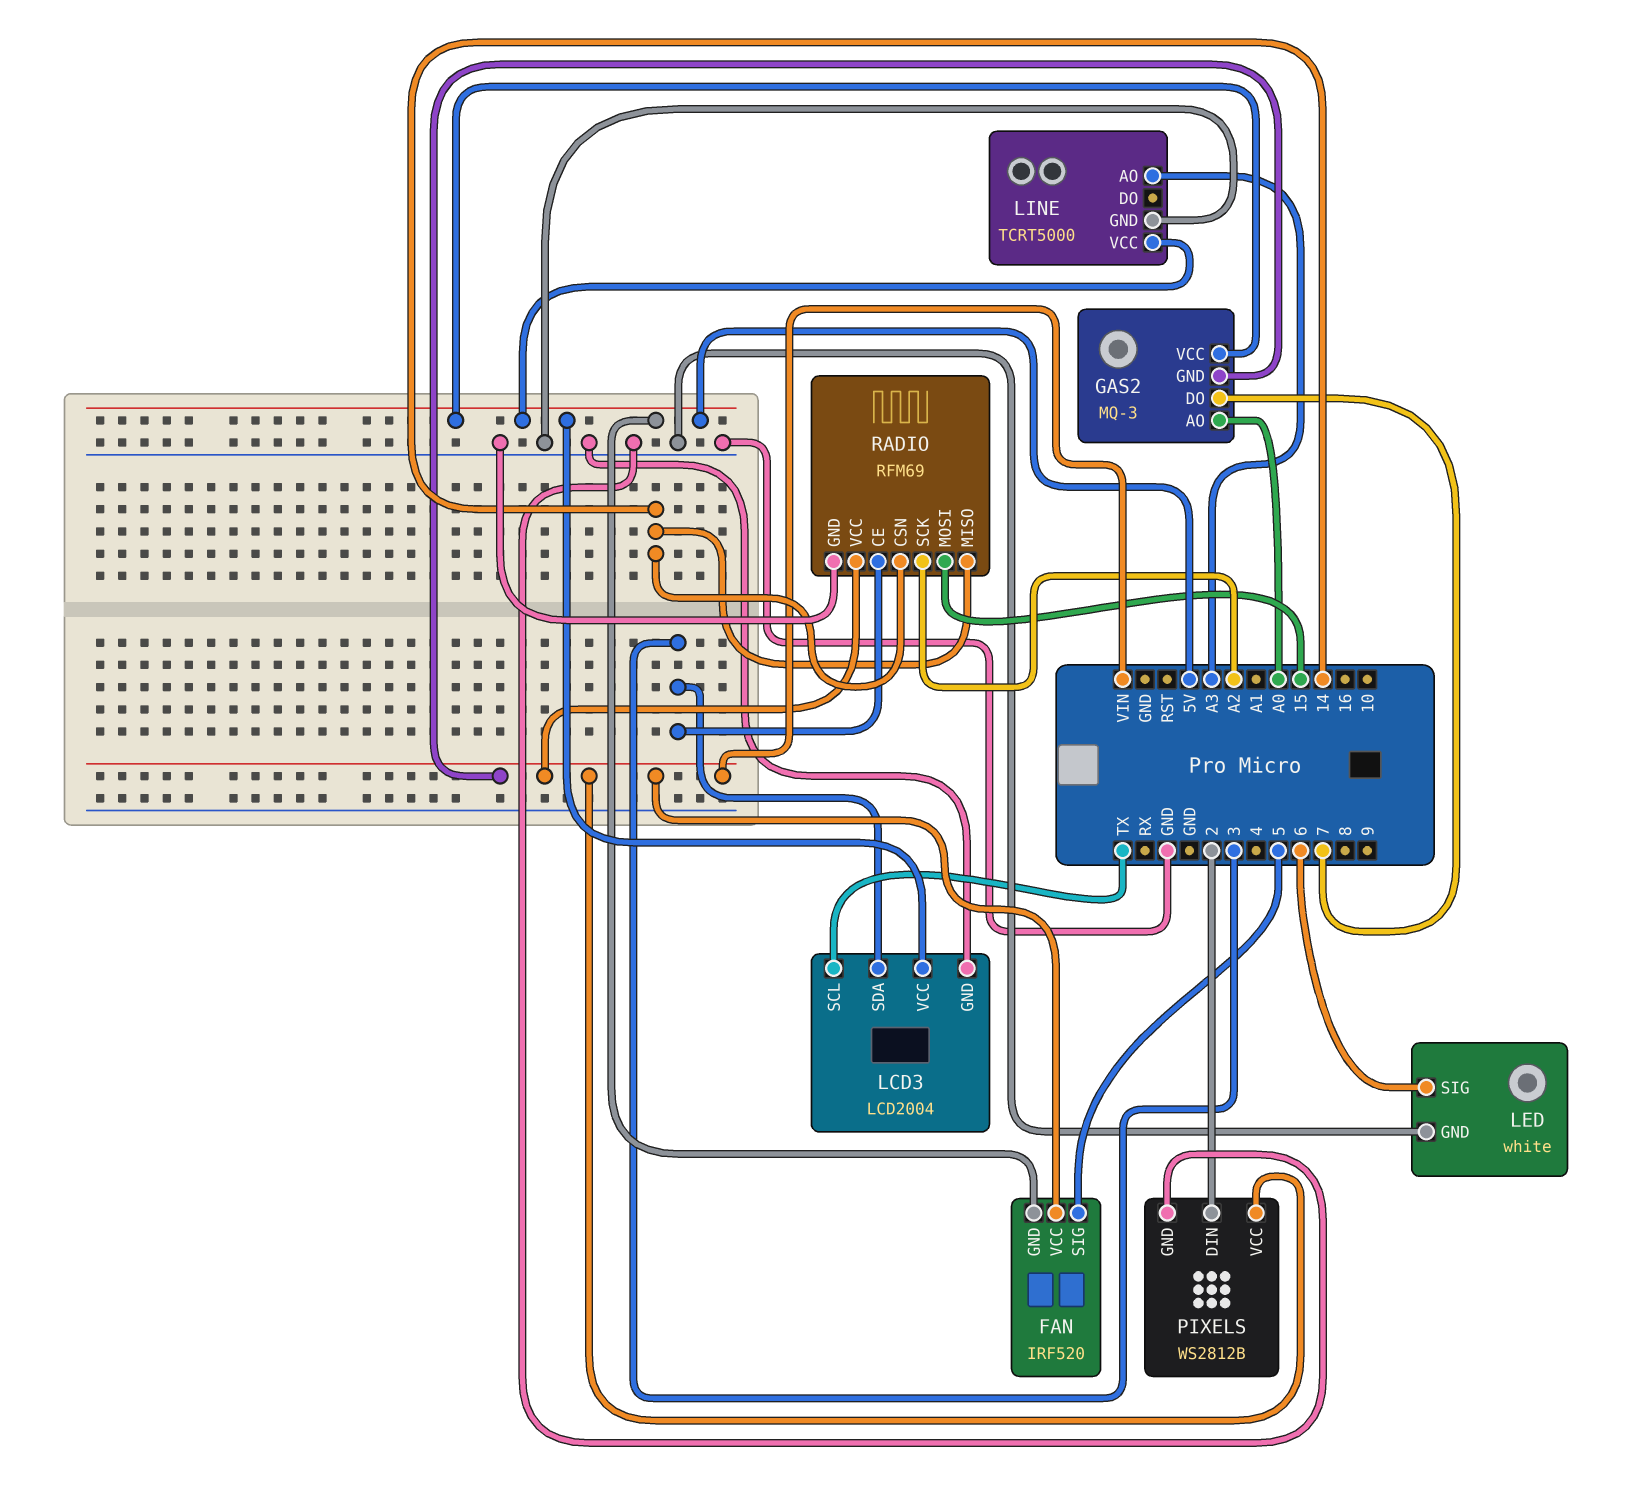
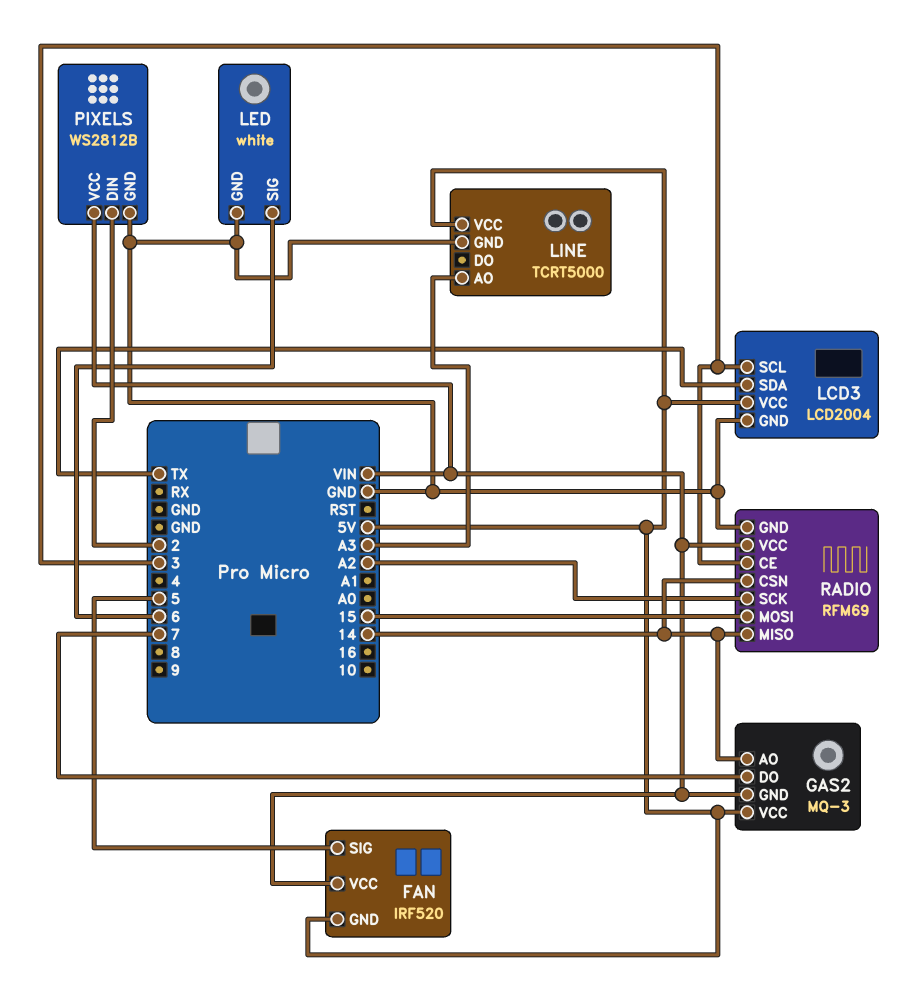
GAS2 pin AO: A0 -> 14
LCD3 pin SCL: TX -> 3
LCD3 pin SDA: 3 -> TX

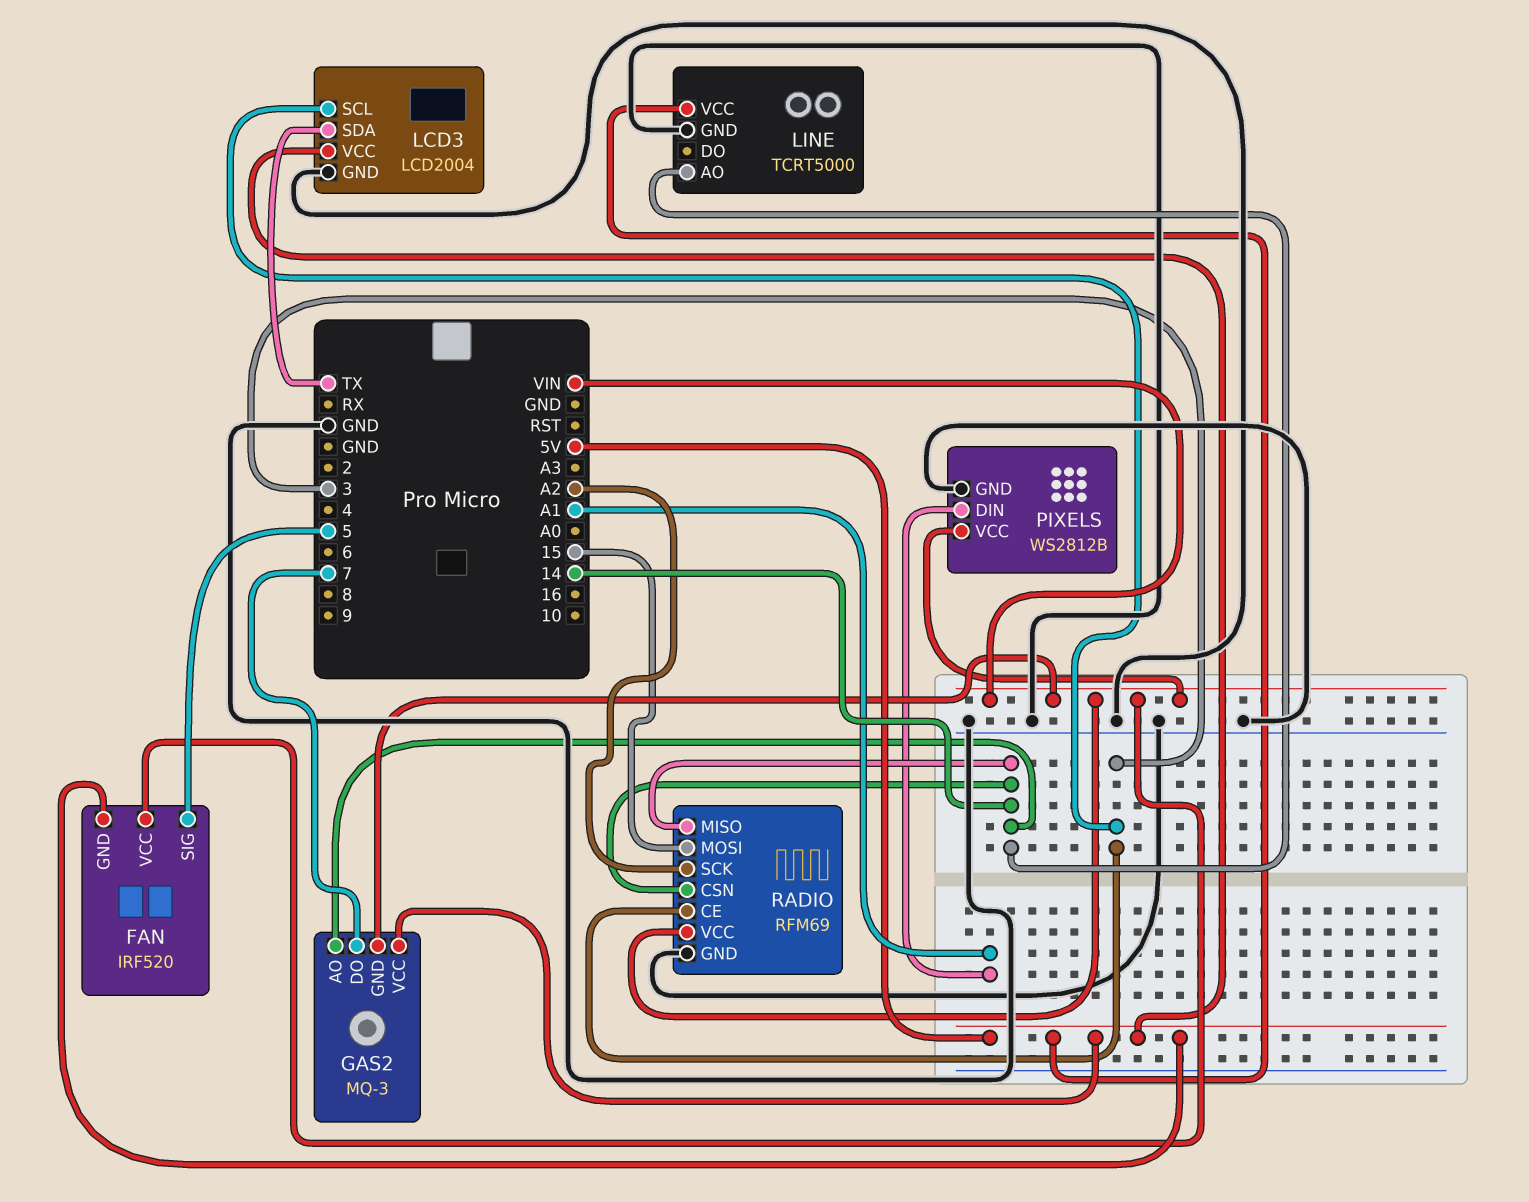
LED: white -> none
LED pin GND: GND -> none
LED pin SIG: 6 -> none
LINE pin AO: A3 -> 14
PIXELS pin DIN: 2 -> A1

